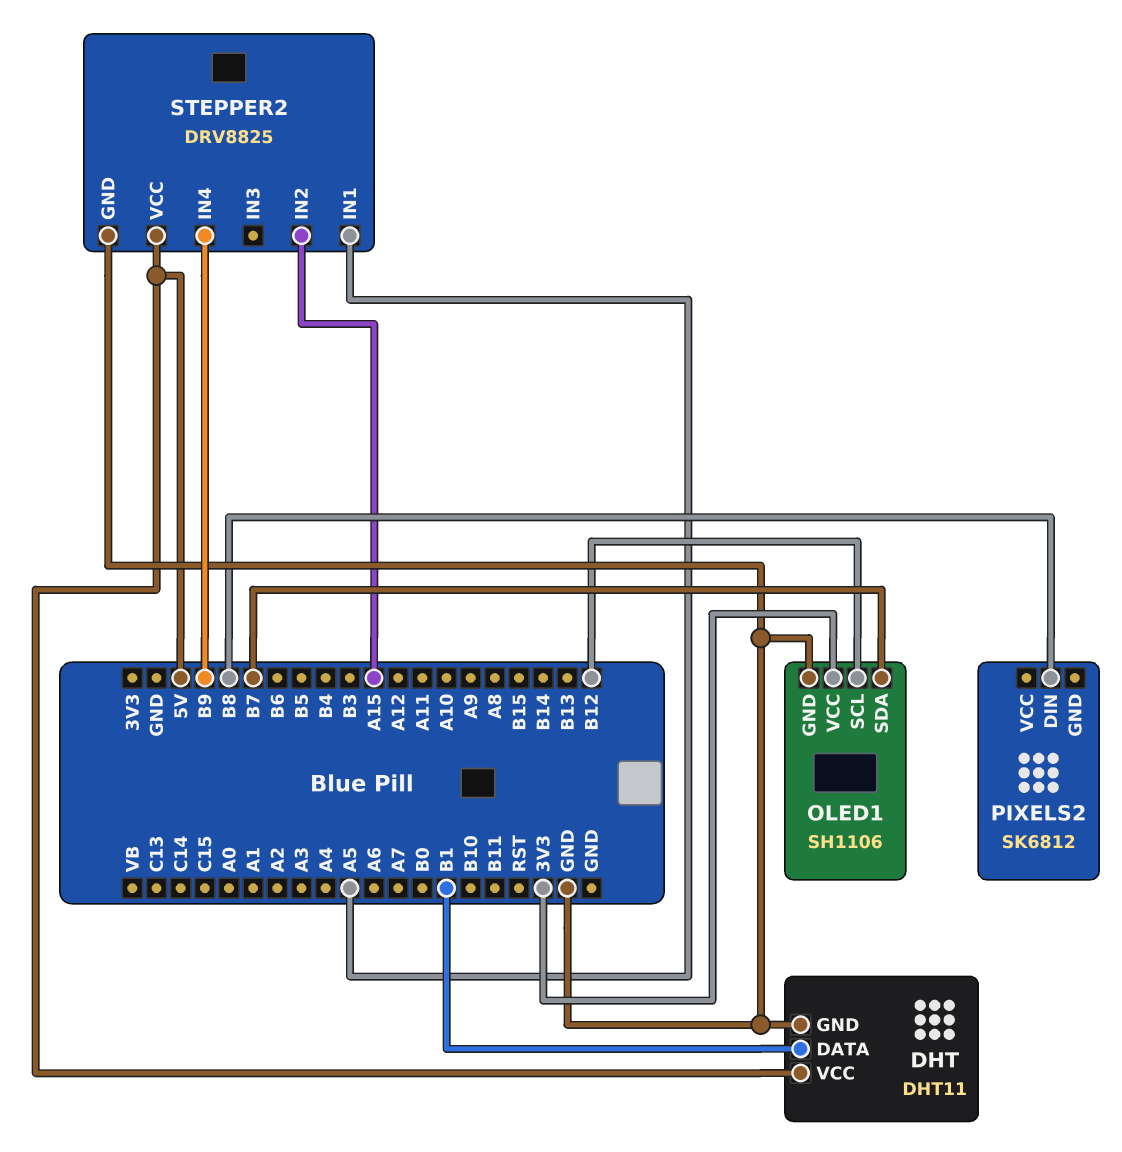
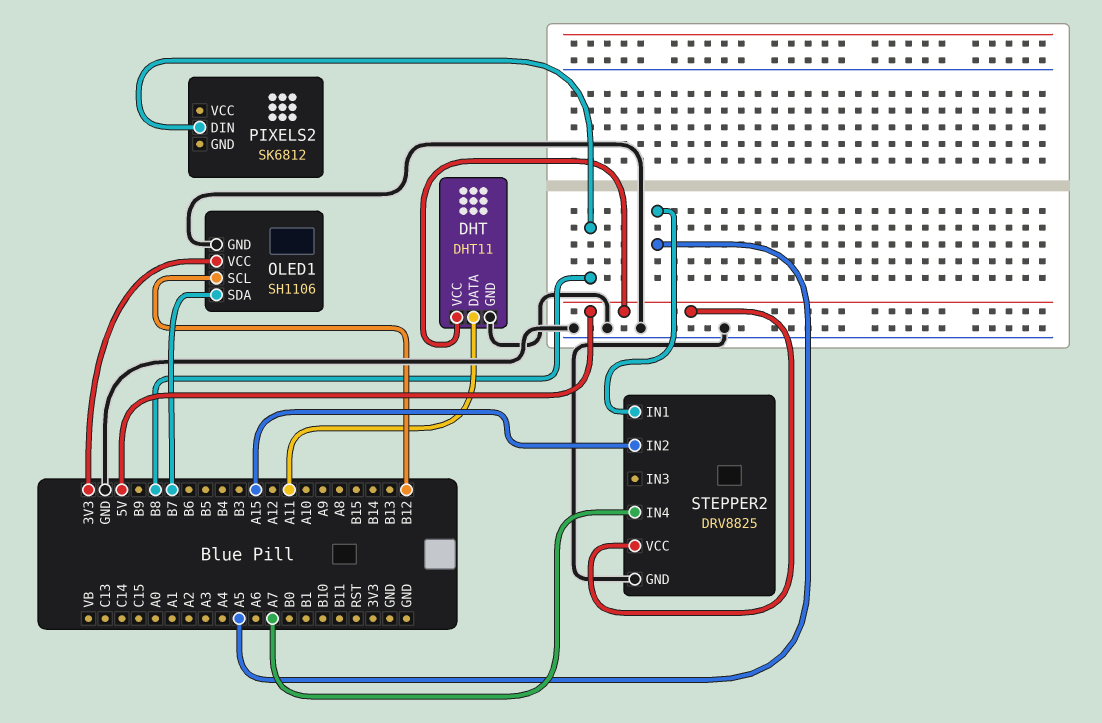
DHT pin DATA: B1 -> A11
STEPPER2 pin IN4: B9 -> A7

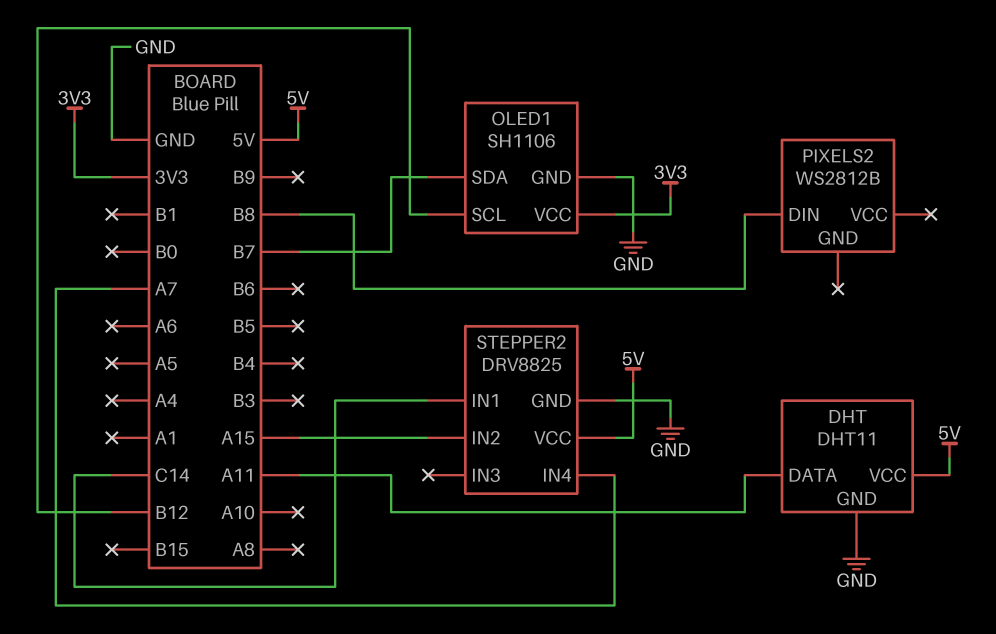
PIXELS2: SK6812 -> WS2812B
STEPPER2 pin IN1: A5 -> C14

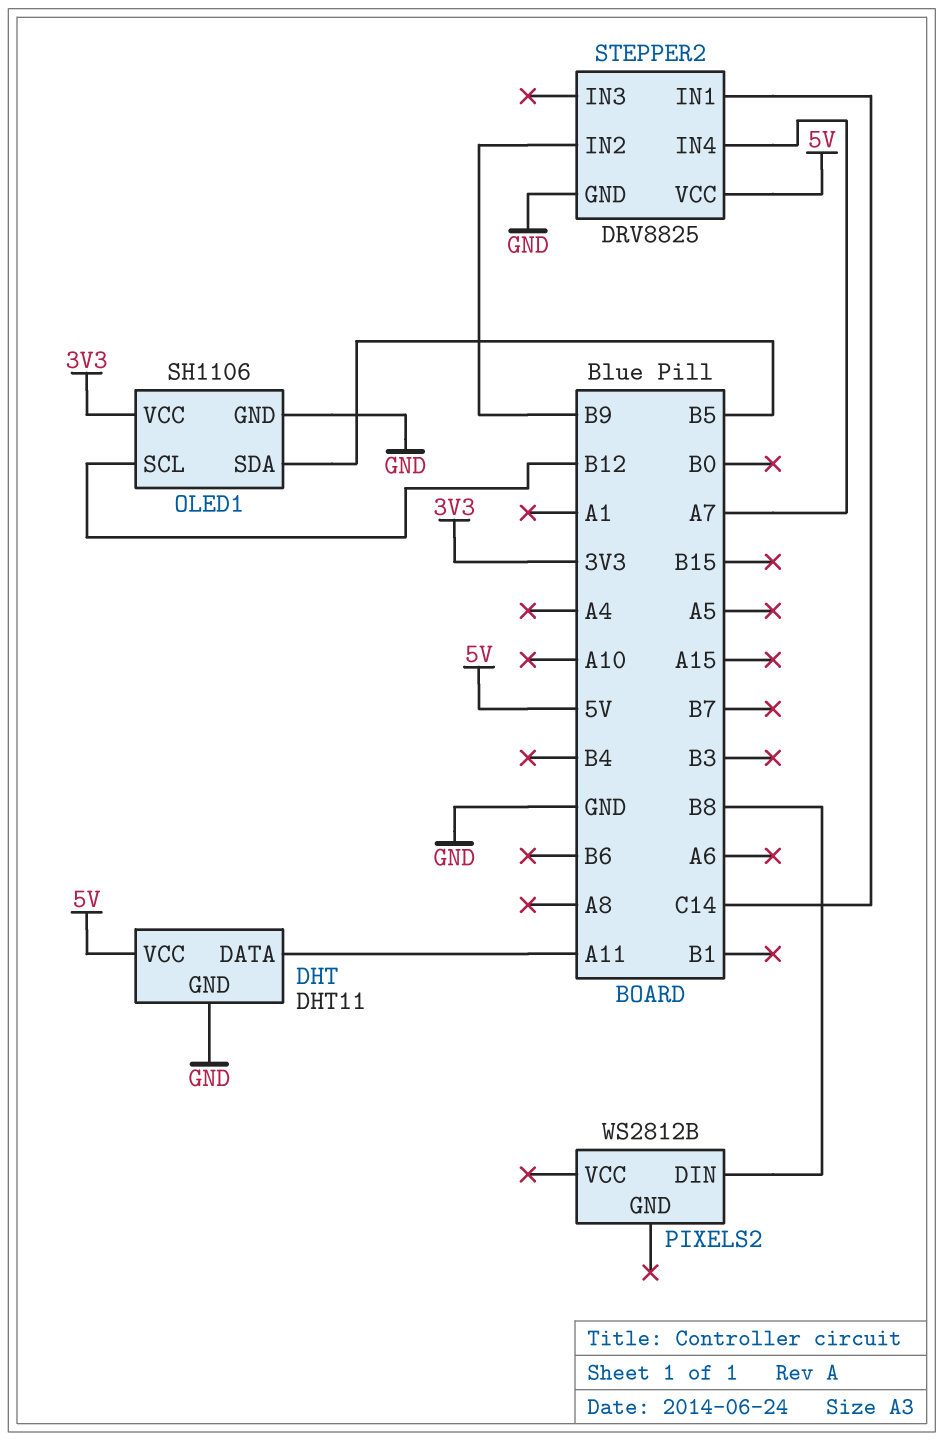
OLED1 pin SDA: B7 -> B5
STEPPER2 pin IN2: A15 -> B9

